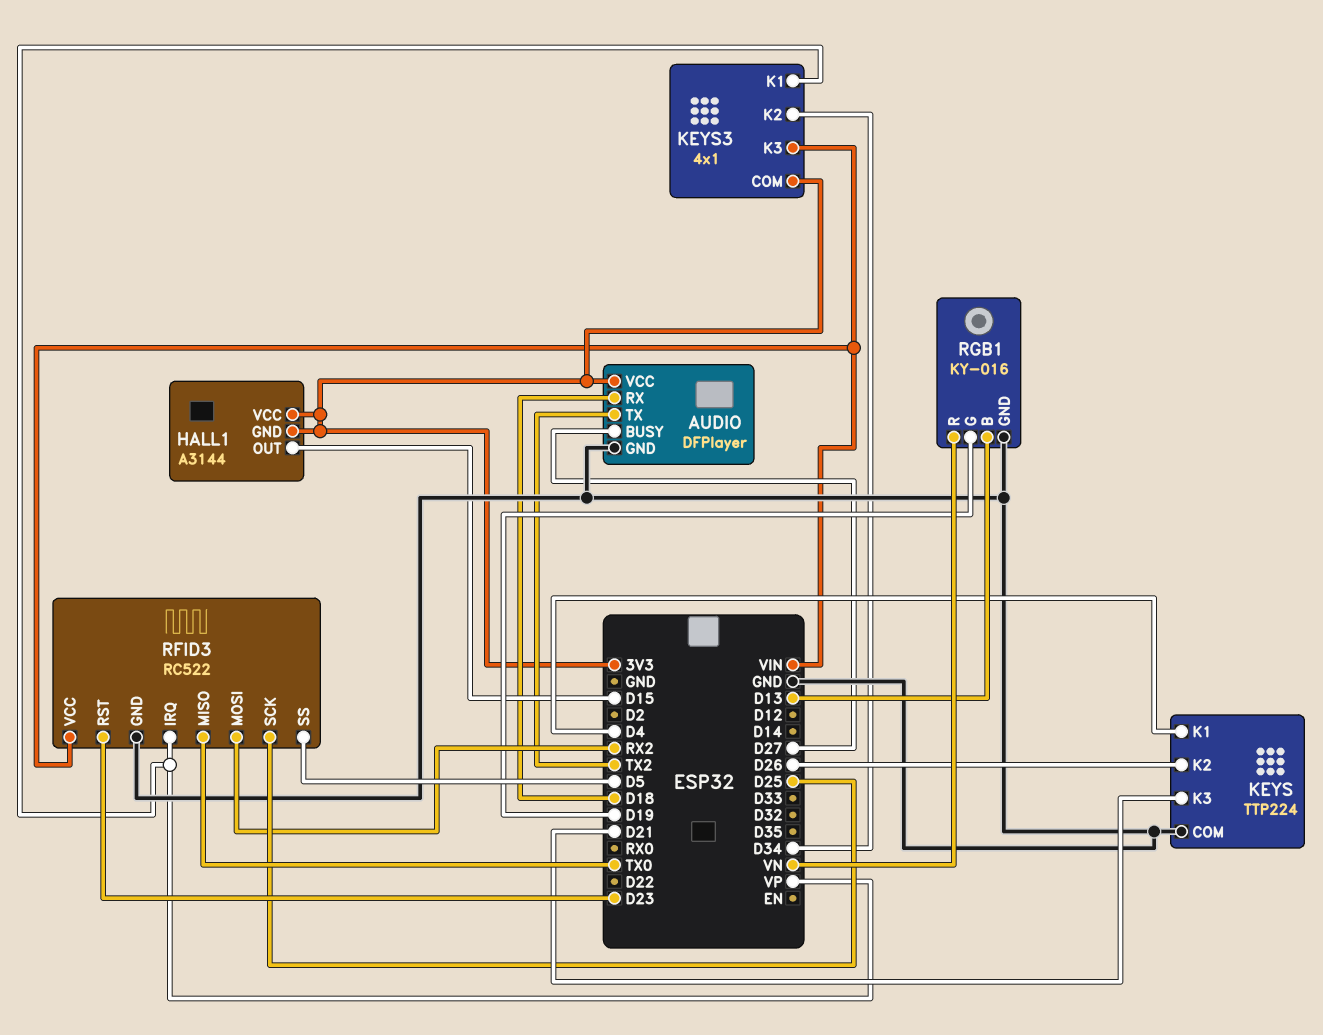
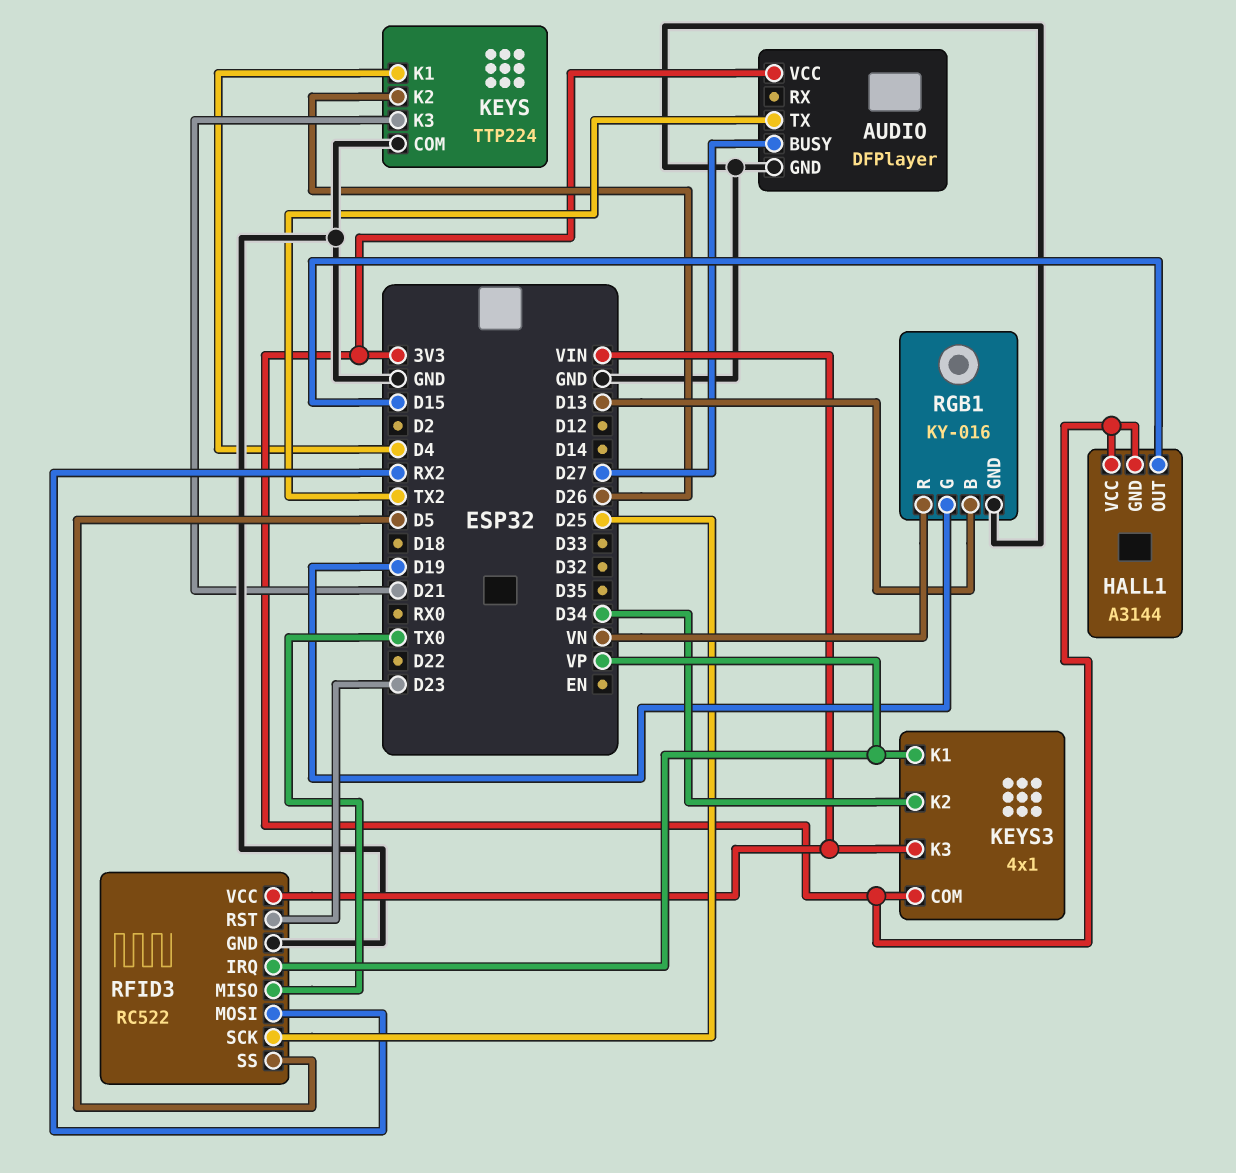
AUDIO pin RX: D18 -> none

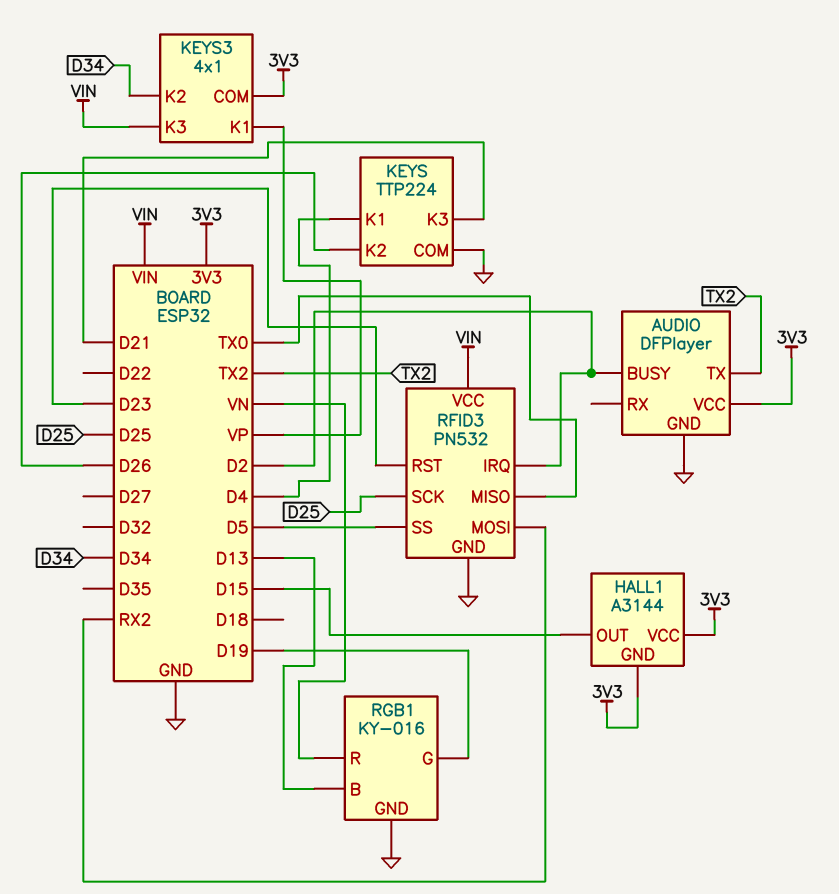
AUDIO pin BUSY: D27 -> D2
RFID3: RC522 -> PN532
RFID3 pin IRQ: VP -> D2

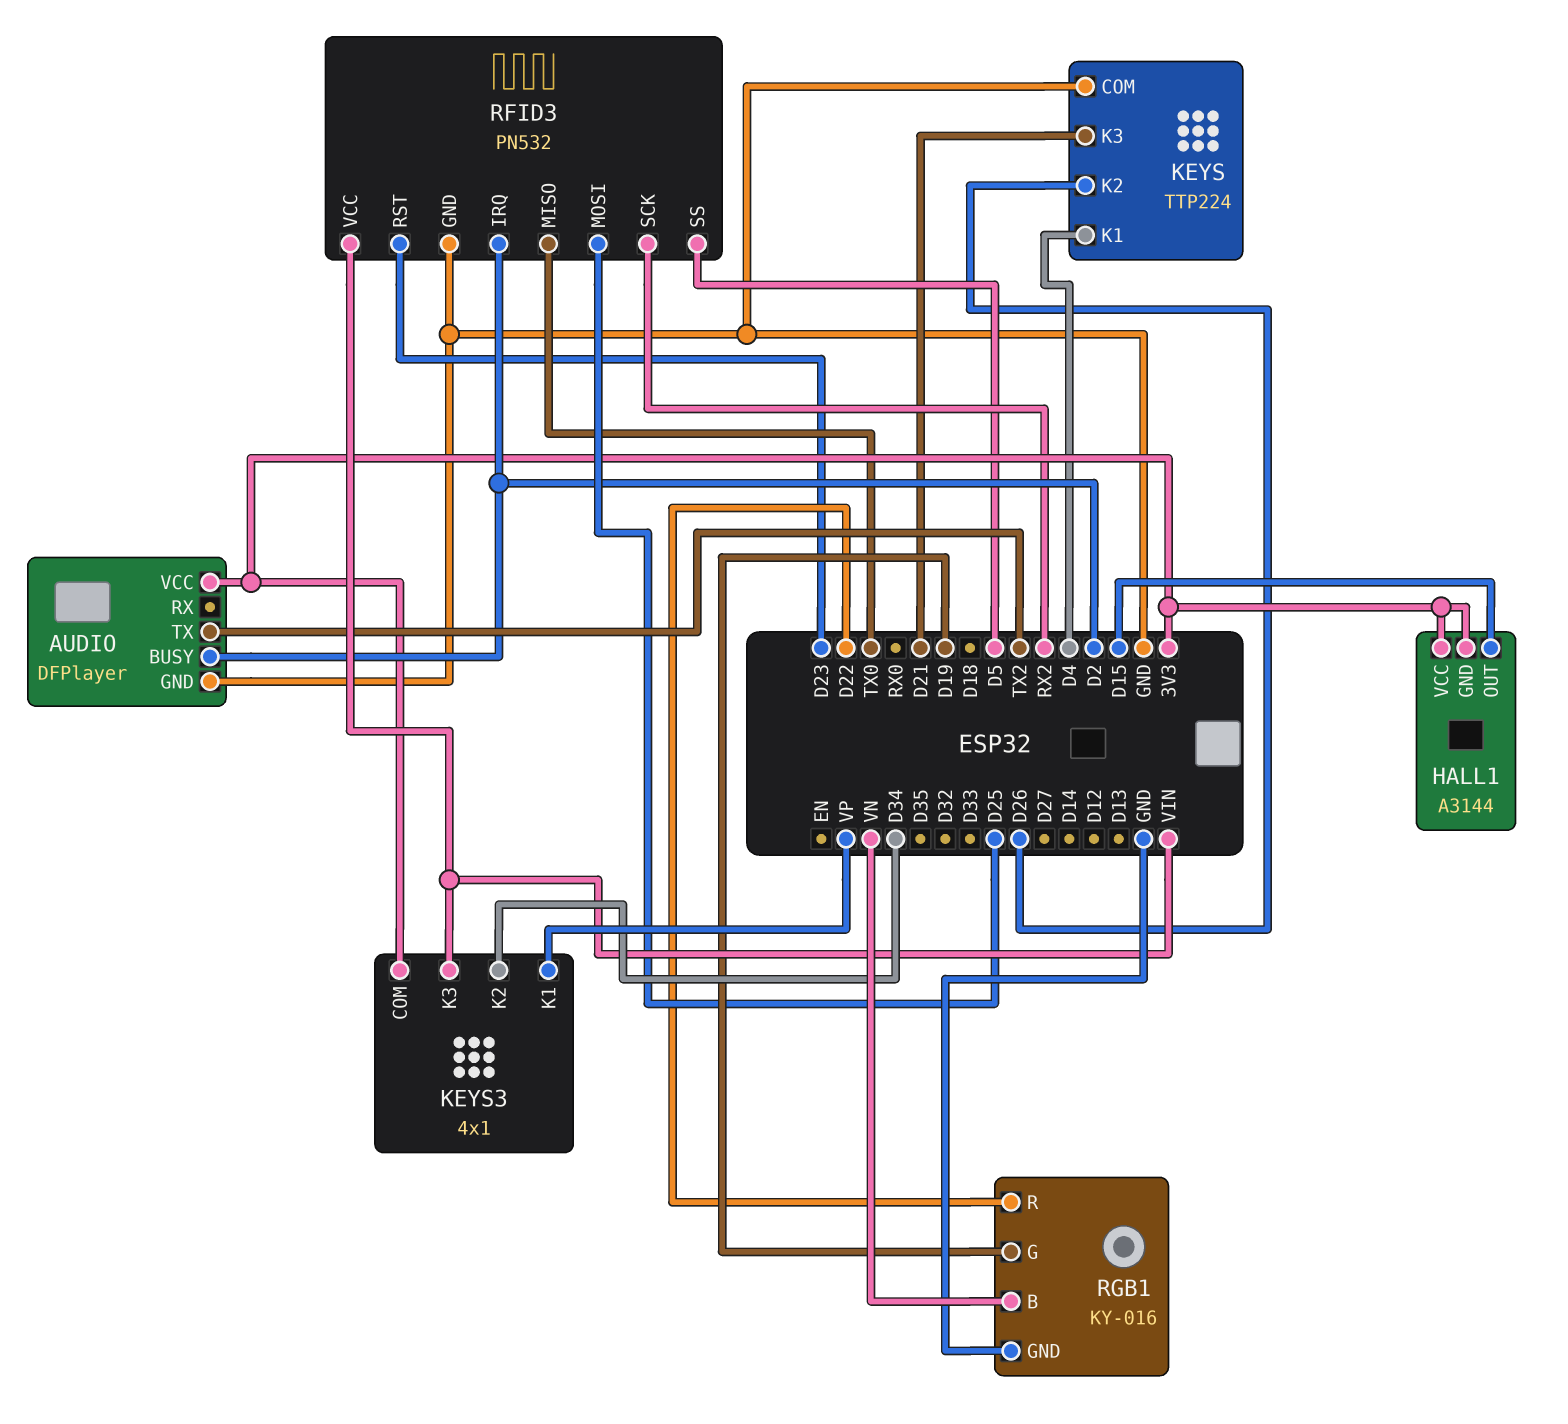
RFID3 pin MOSI: RX2 -> D25
RFID3 pin SCK: D25 -> RX2
RGB1 pin B: D13 -> VN
RGB1 pin R: VN -> D22

